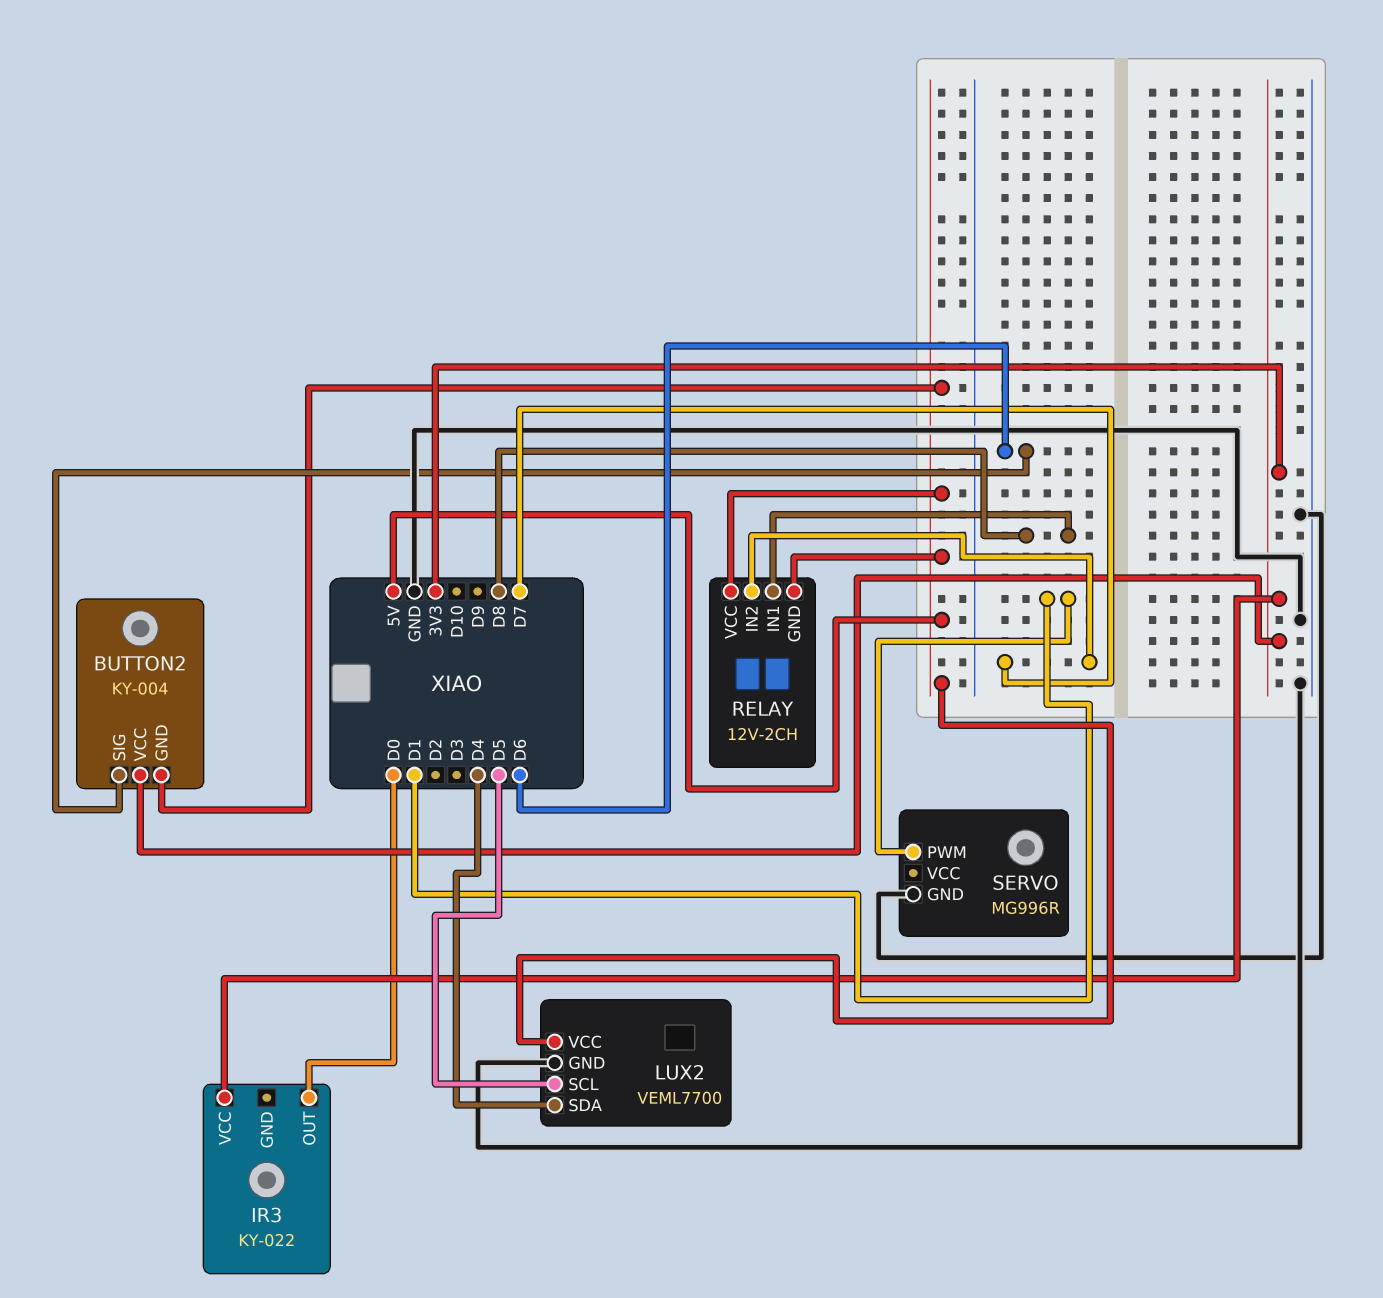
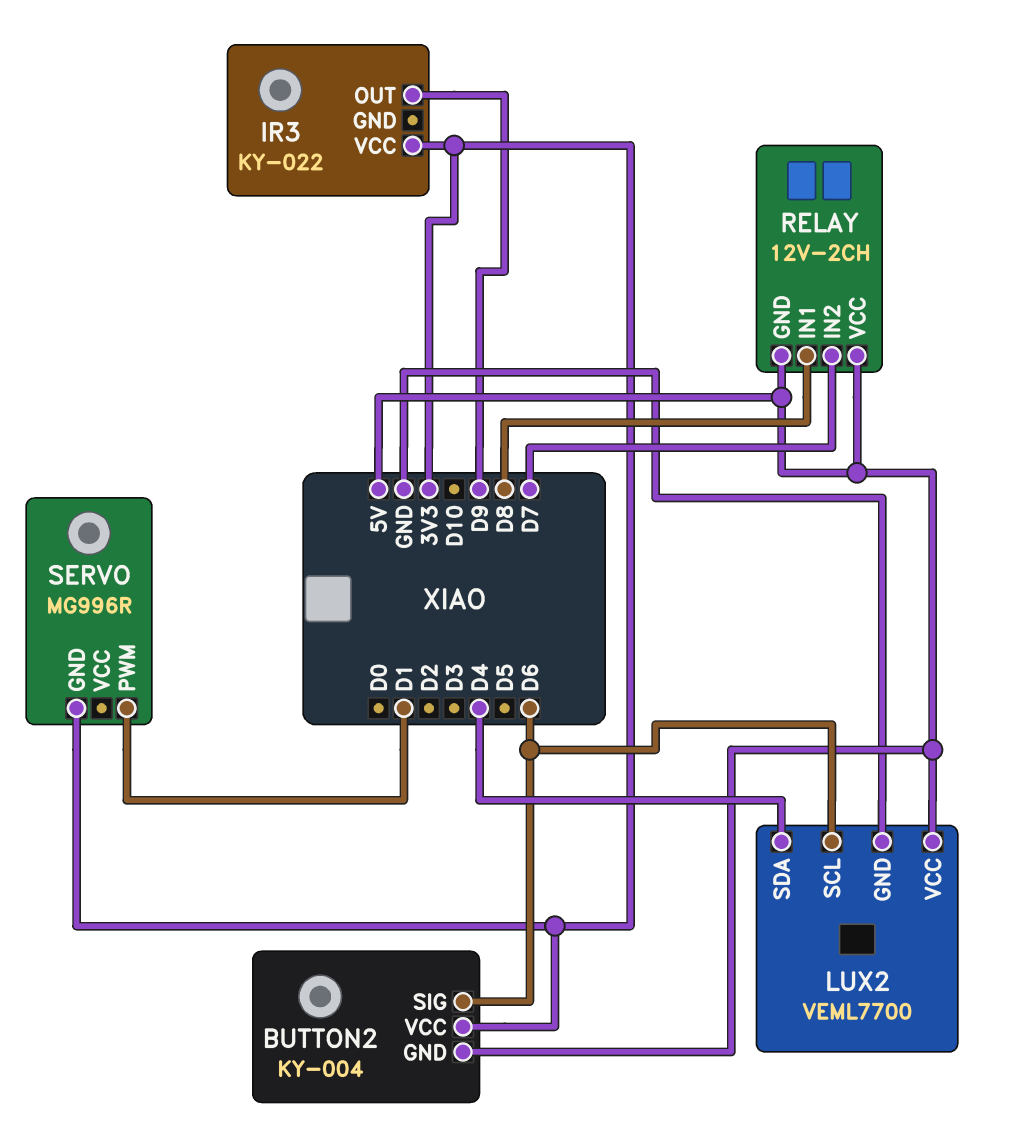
IR3 pin OUT: D0 -> D9
LUX2 pin SCL: D5 -> D6
SERVO pin GND: GND -> 3V3

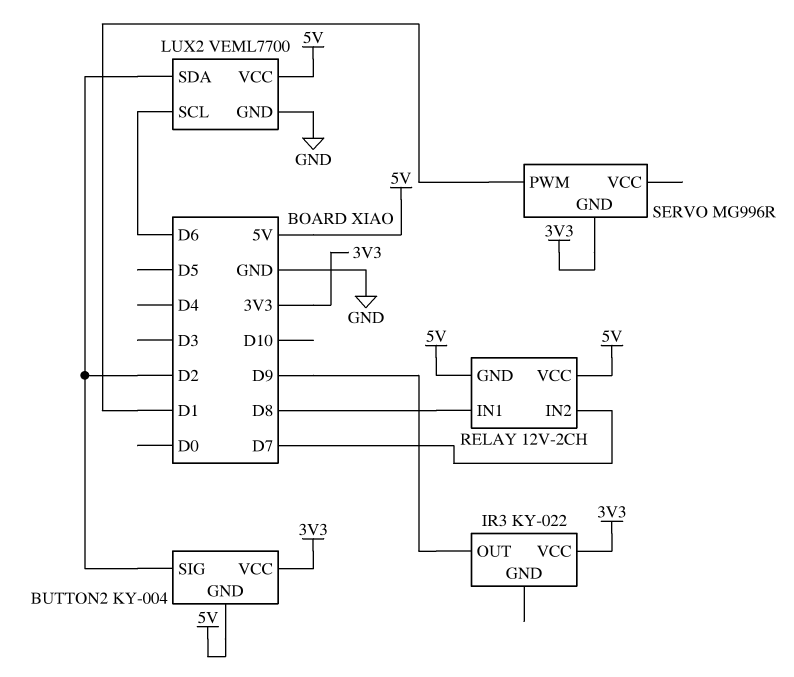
BUTTON2 pin SIG: D6 -> D2
LUX2 pin SDA: D4 -> D2

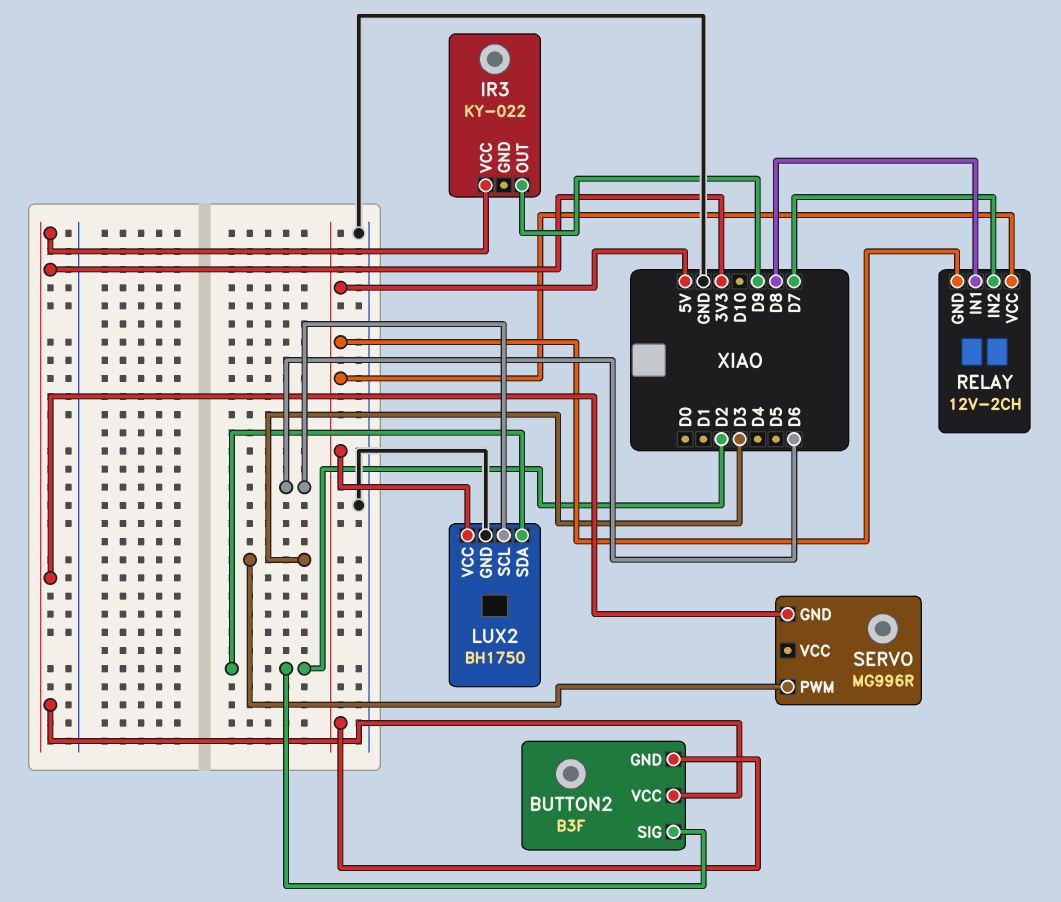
BUTTON2: KY-004 -> B3F
LUX2: VEML7700 -> BH1750
SERVO pin PWM: D1 -> D3

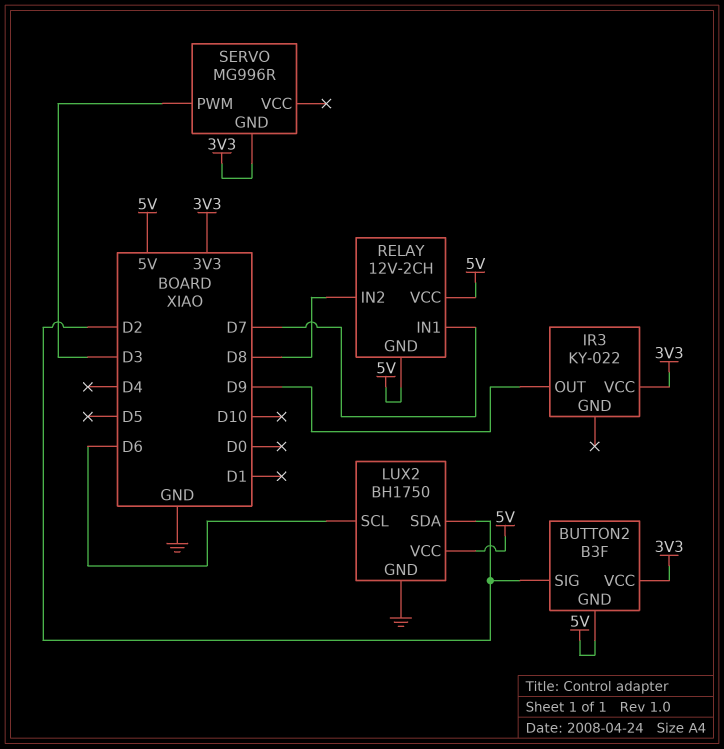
RELAY pin IN1: D8 -> D7
RELAY pin IN2: D7 -> D8

